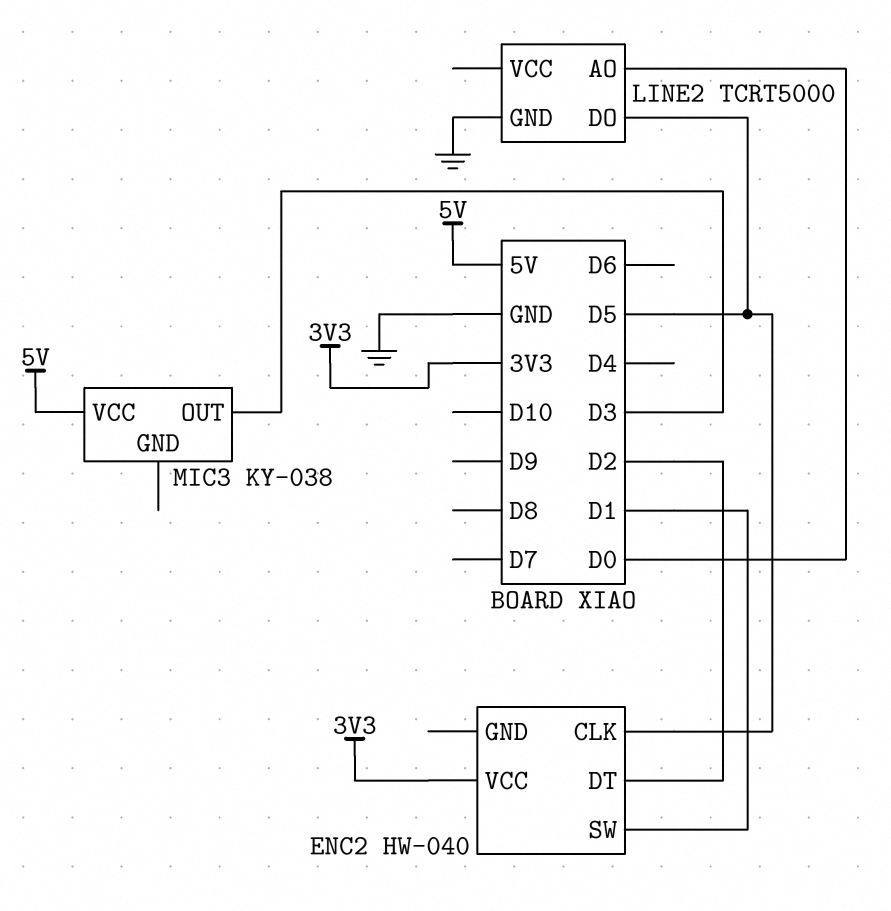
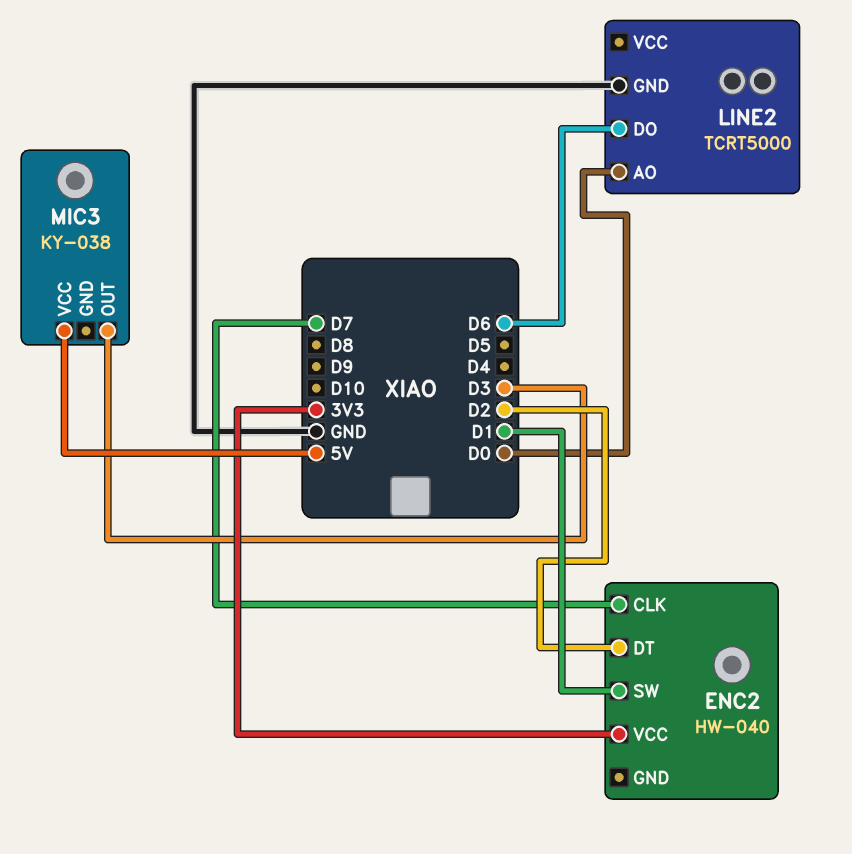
ENC2 pin CLK: D5 -> D7
LINE2 pin DO: D5 -> D6

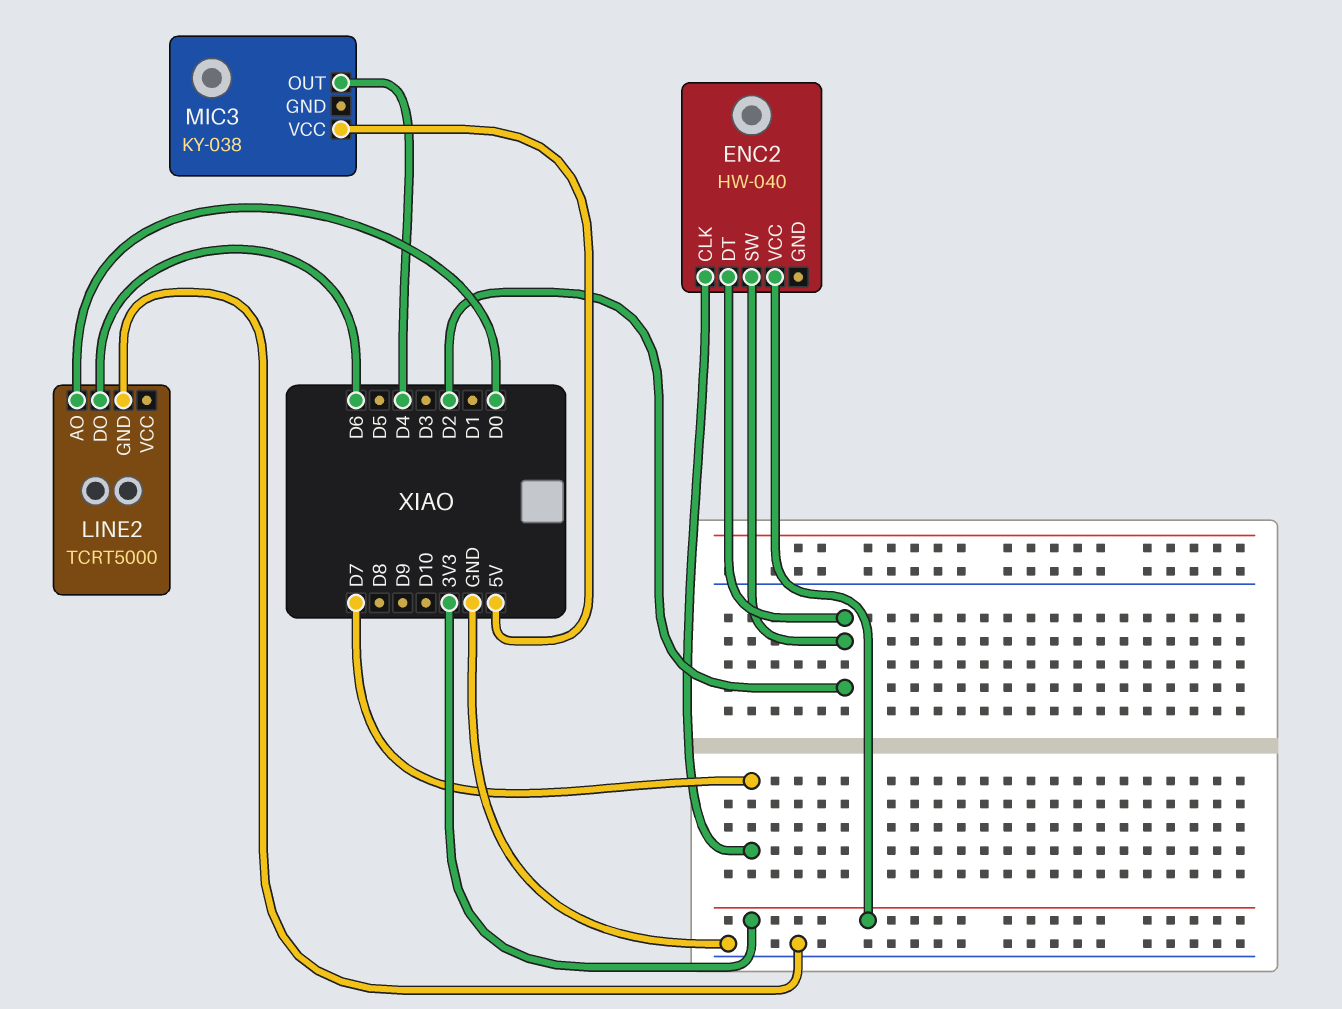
ENC2 pin SW: D1 -> D2
MIC3 pin OUT: D3 -> D4

